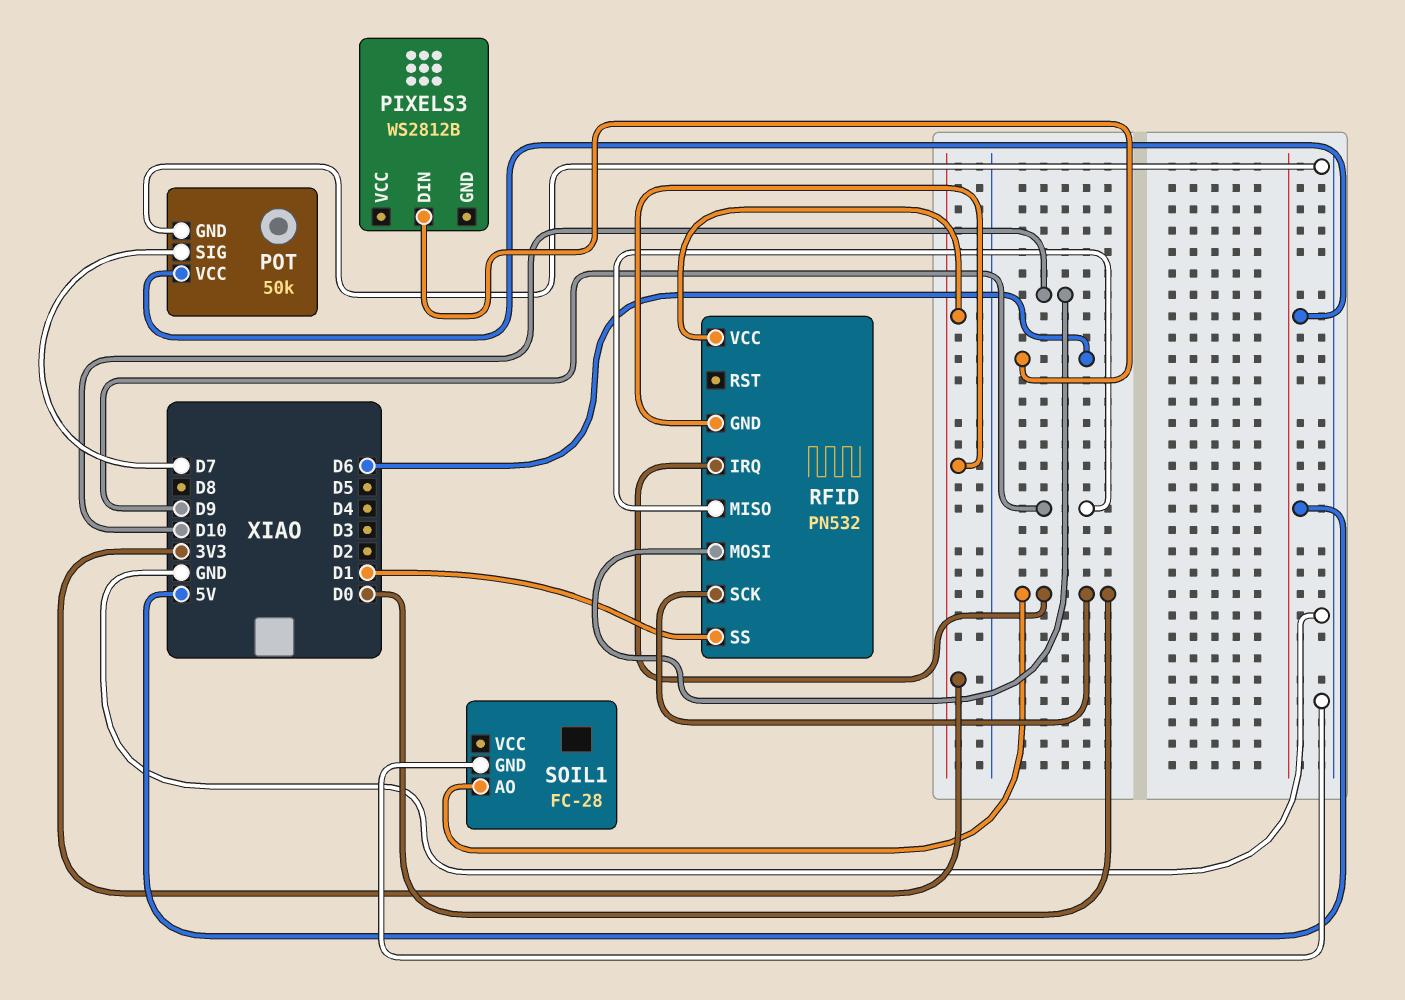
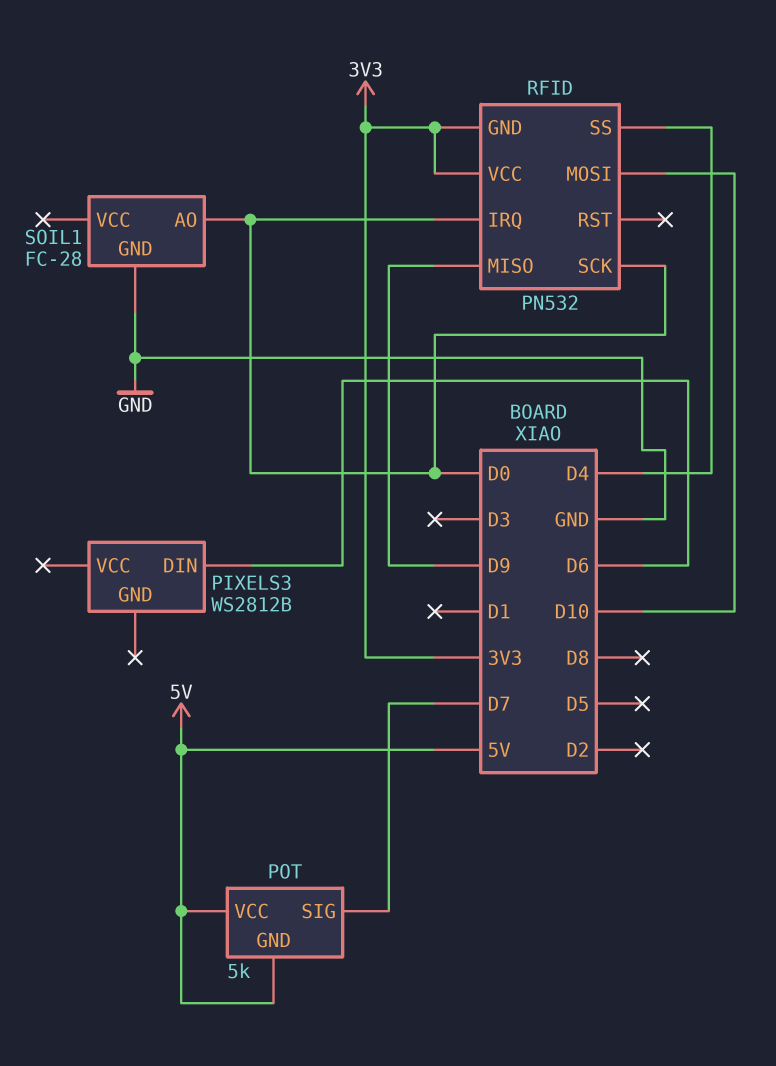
POT: 50k -> 5k
POT pin GND: GND -> 5V
RFID pin SS: D1 -> D4

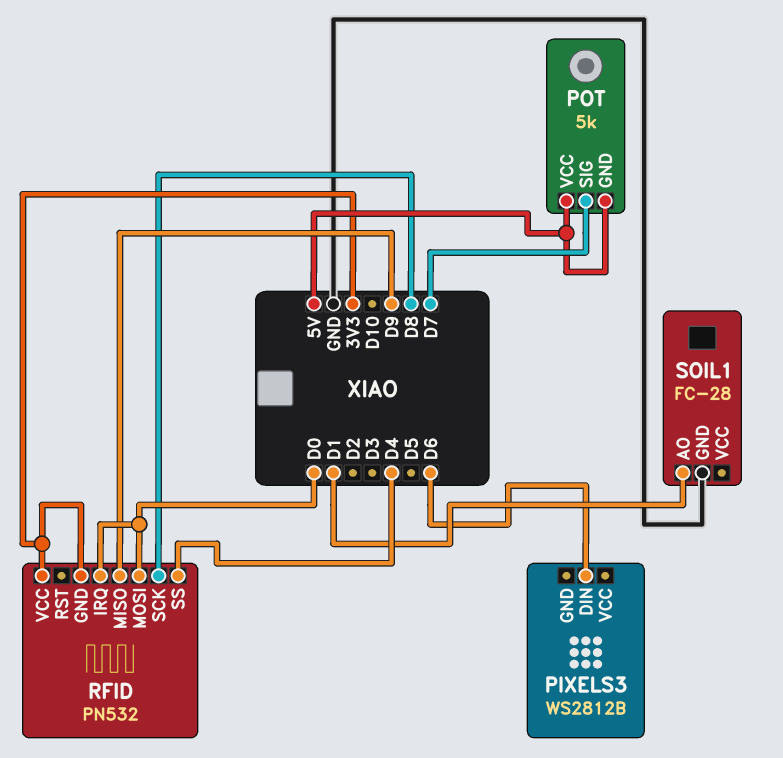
RFID pin MOSI: D10 -> D0
RFID pin SCK: D0 -> D8
SOIL1 pin AO: D0 -> D1

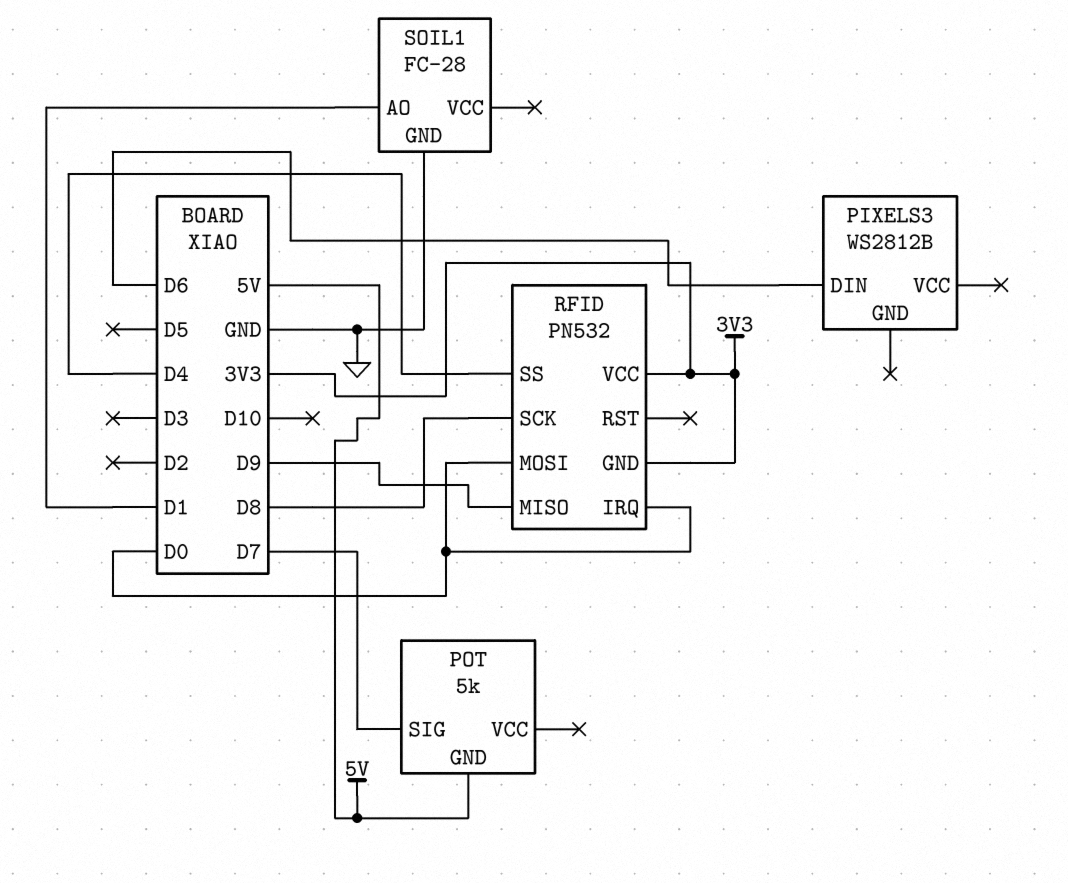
POT pin VCC: 5V -> none

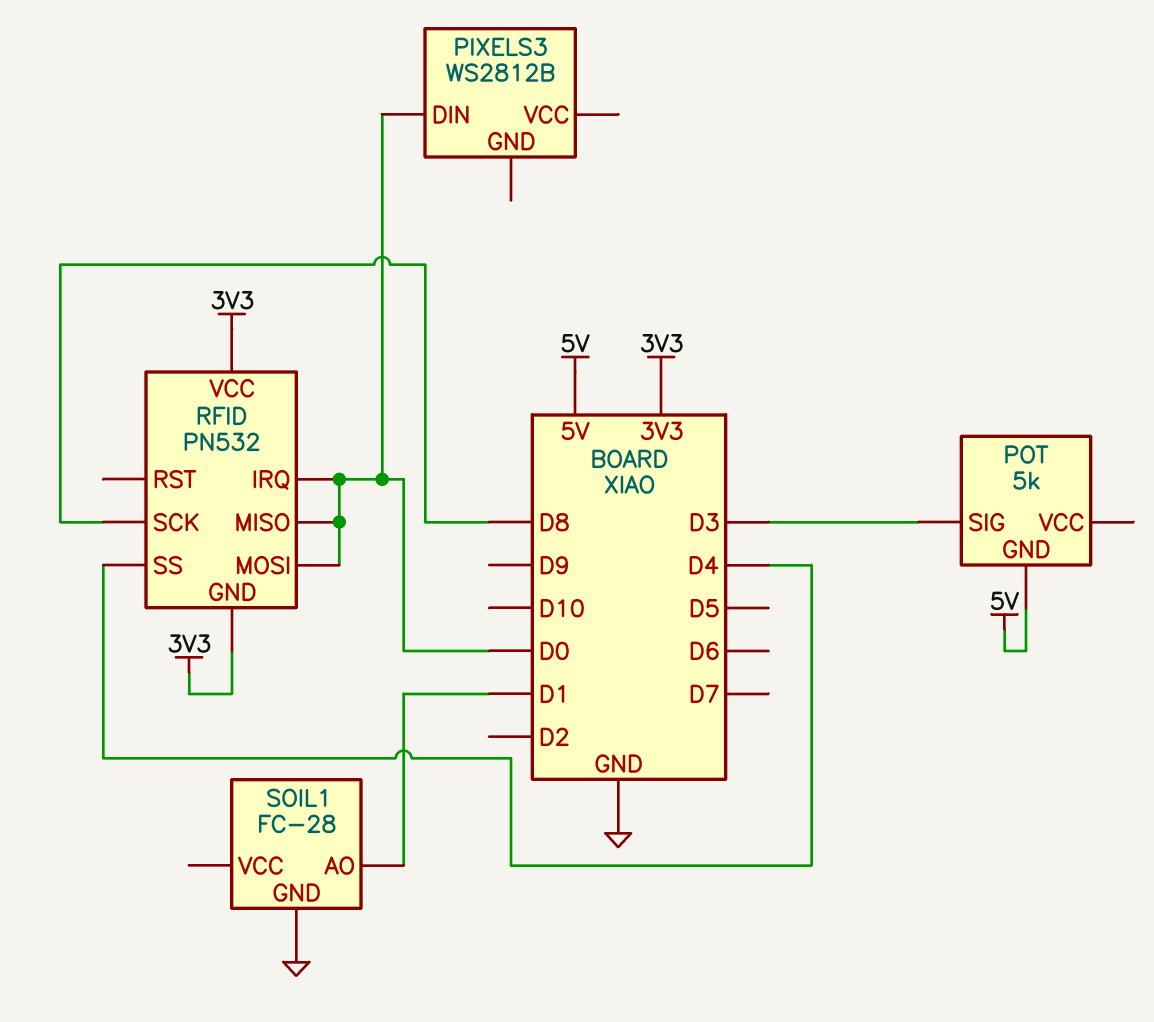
PIXELS3 pin DIN: D6 -> D0
POT pin SIG: D7 -> D3
RFID pin MISO: D9 -> D0

